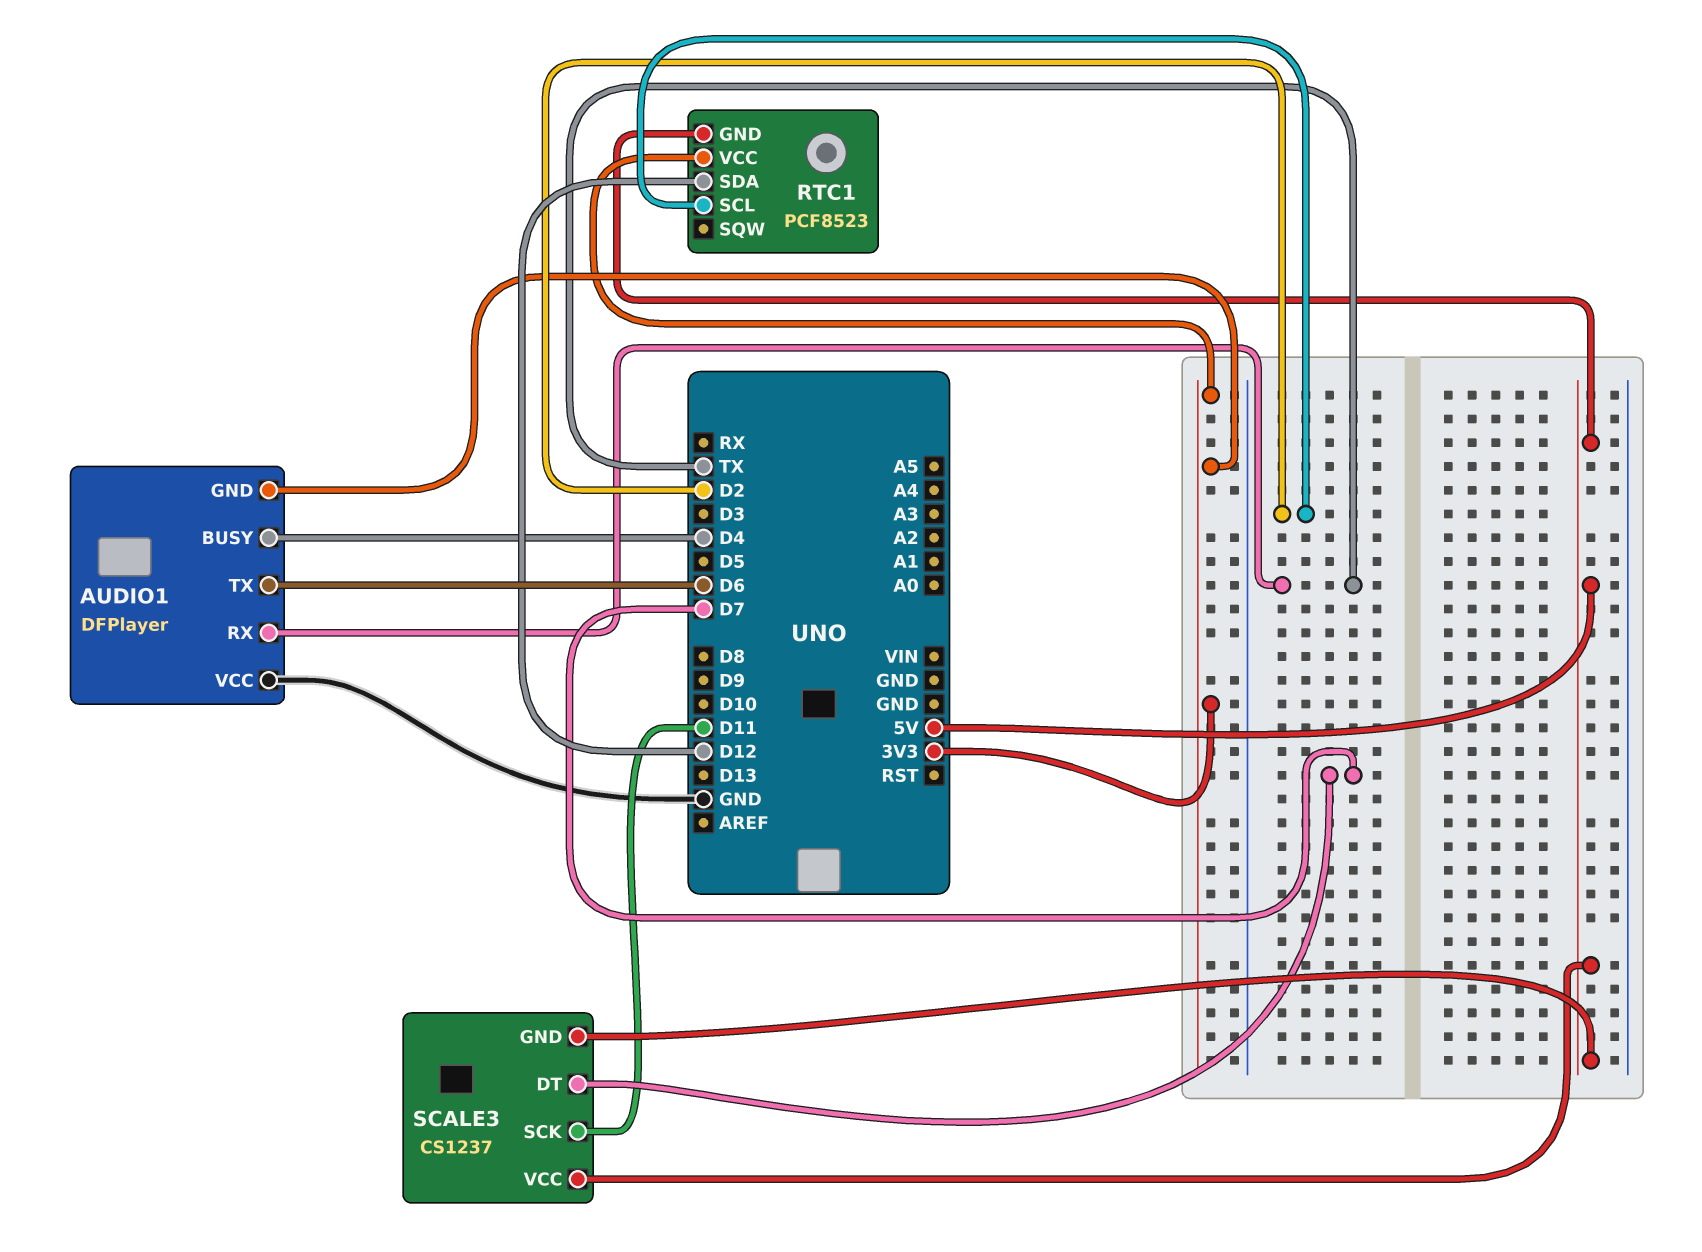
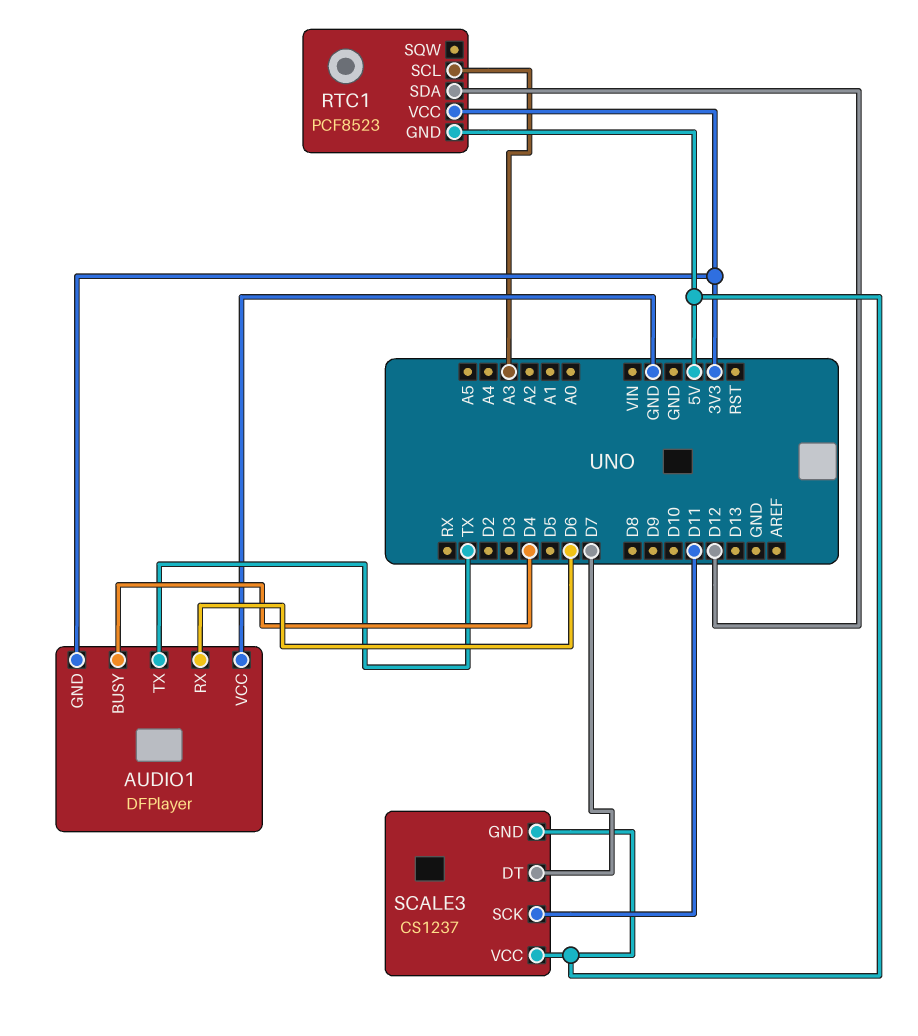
AUDIO1 pin RX: TX -> D6
AUDIO1 pin TX: D6 -> TX
RTC1 pin SCL: D2 -> A3

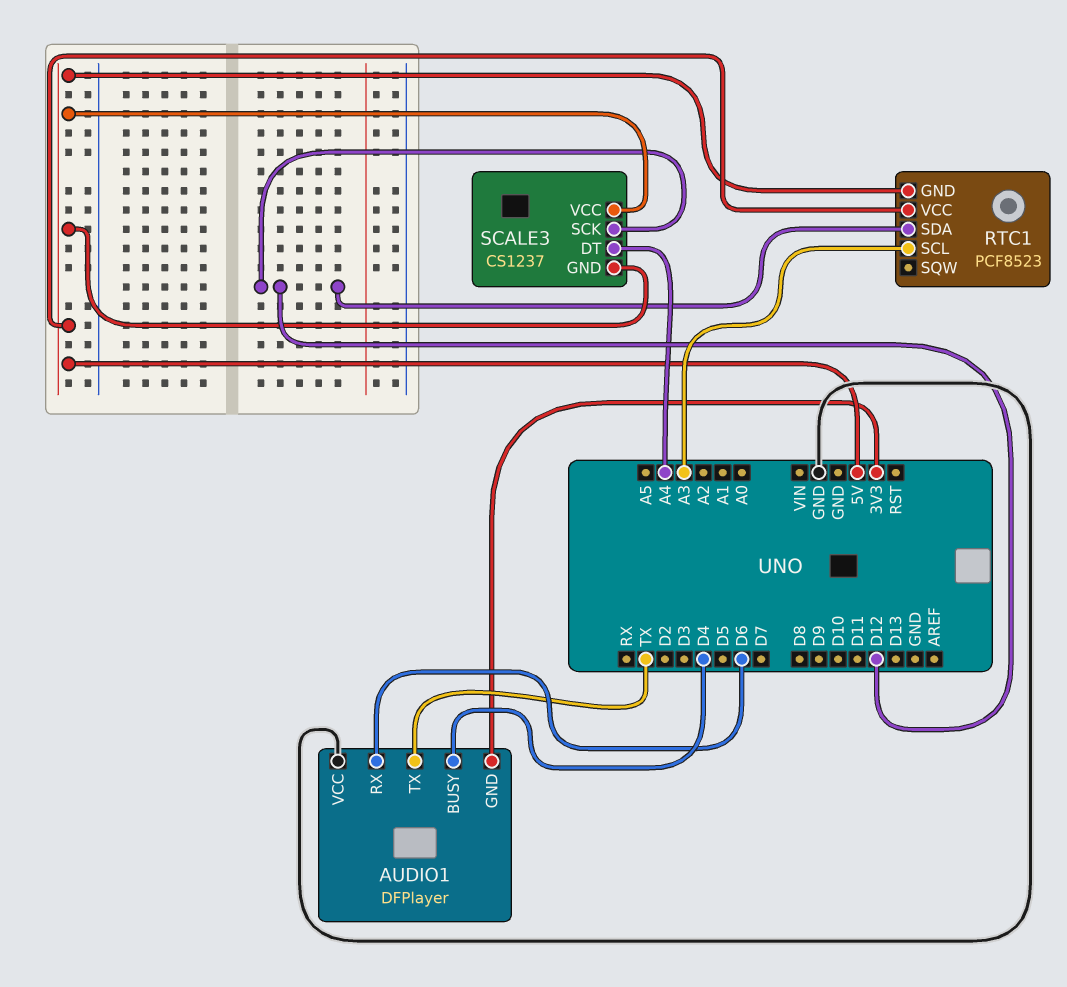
RTC1 pin VCC: 3V3 -> 5V
SCALE3 pin DT: D7 -> A4
SCALE3 pin SCK: D11 -> D12

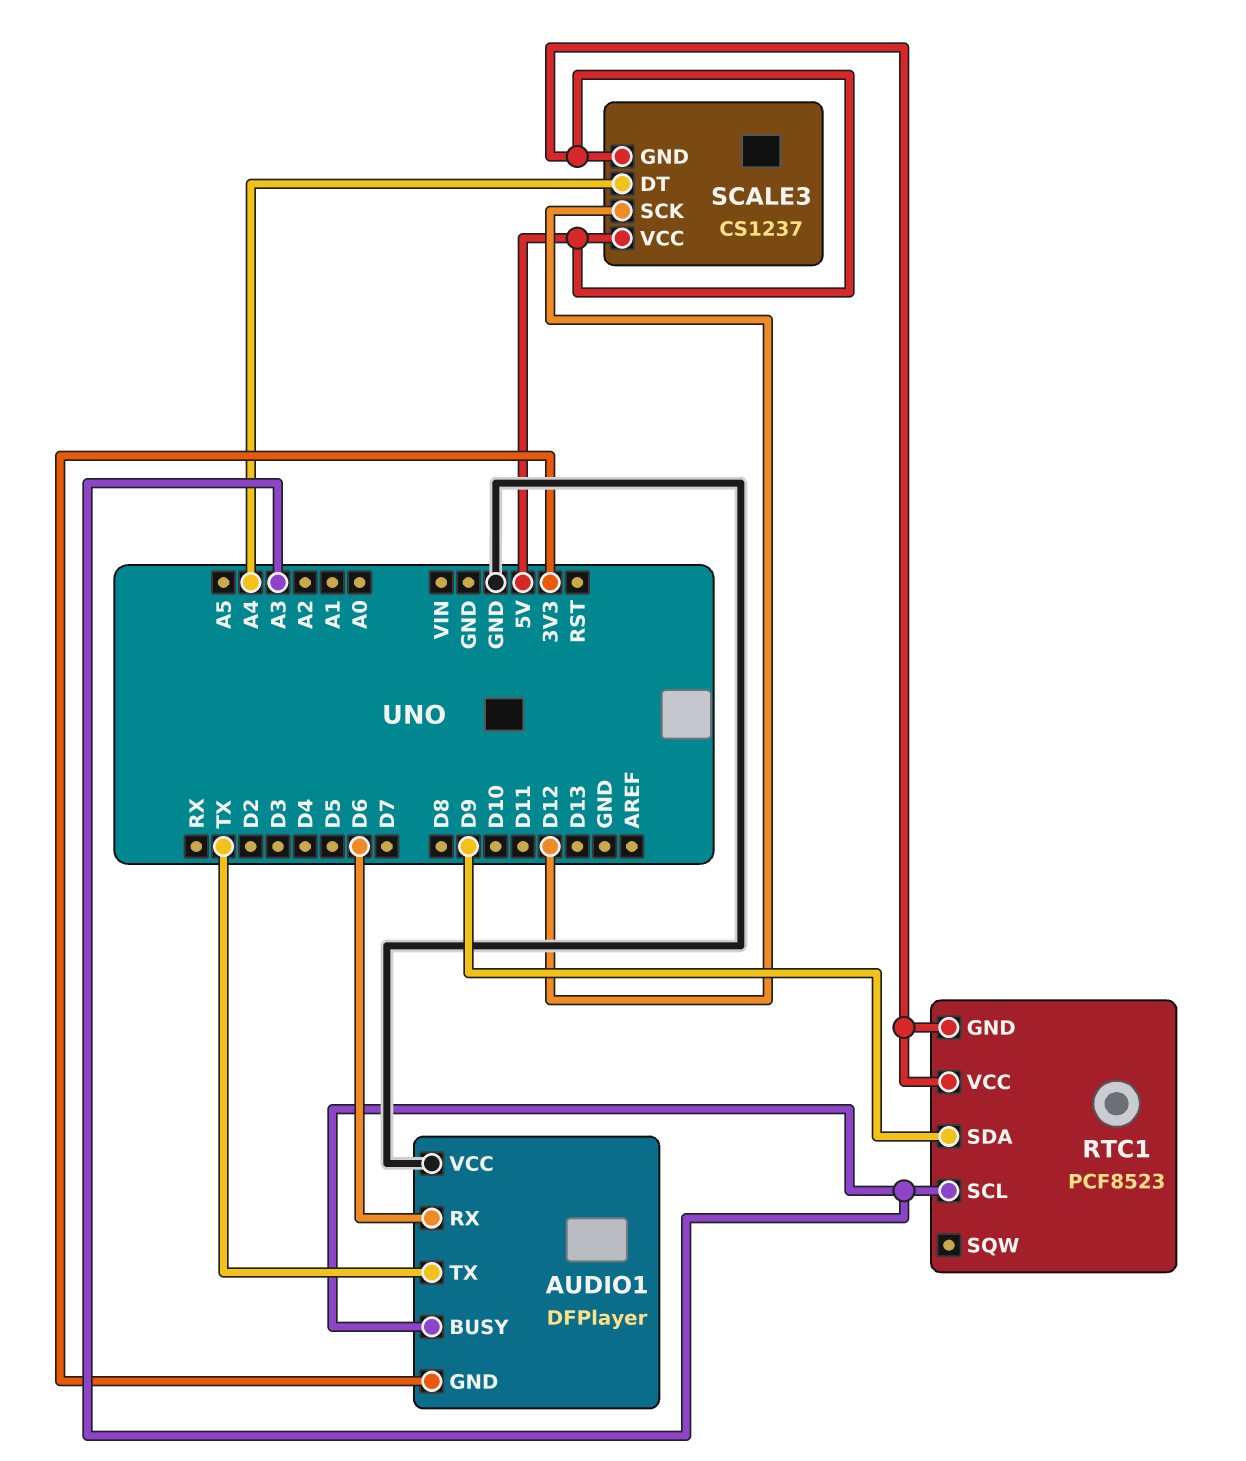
AUDIO1 pin BUSY: D4 -> A3
RTC1 pin SDA: D12 -> D9

